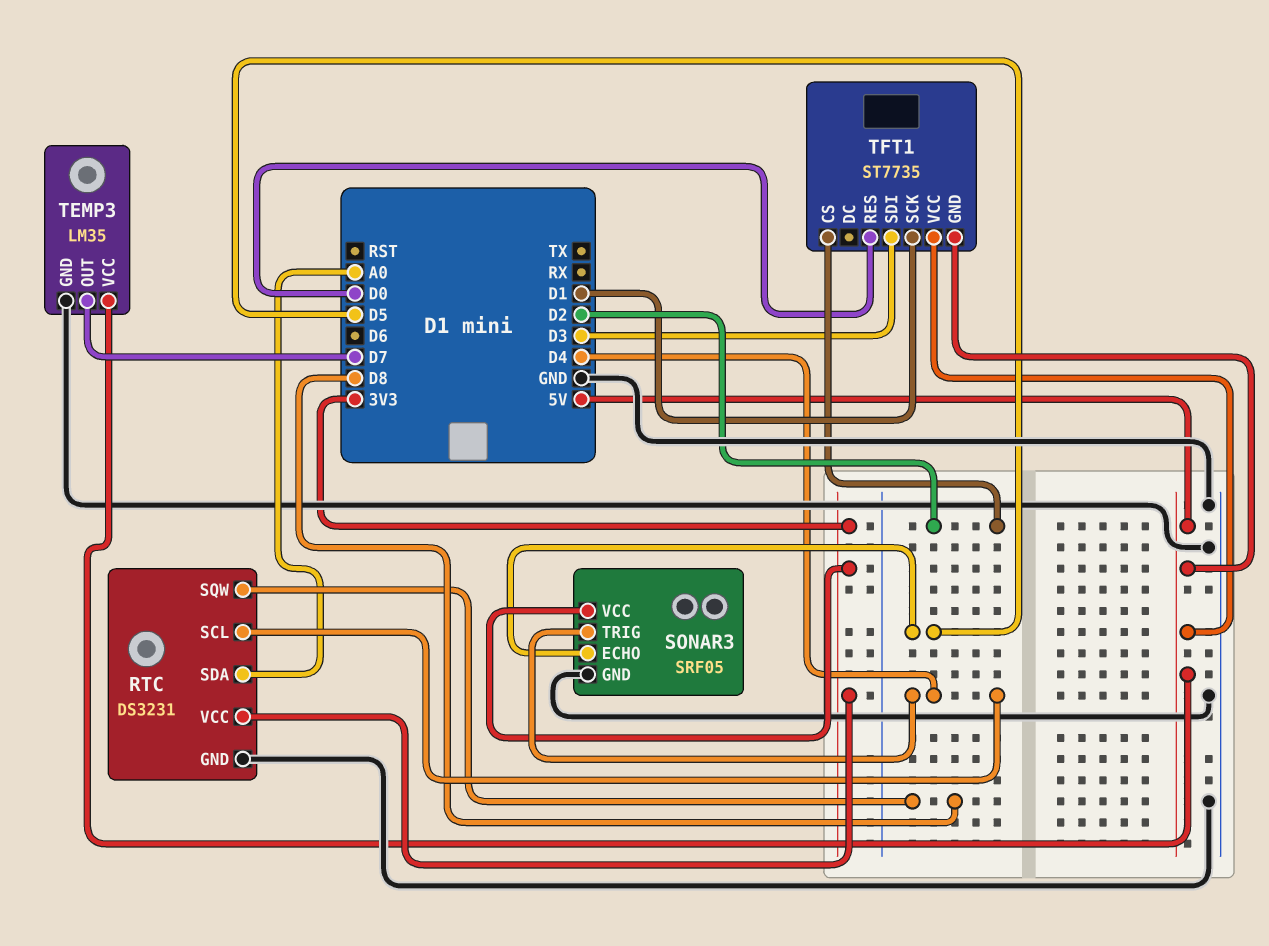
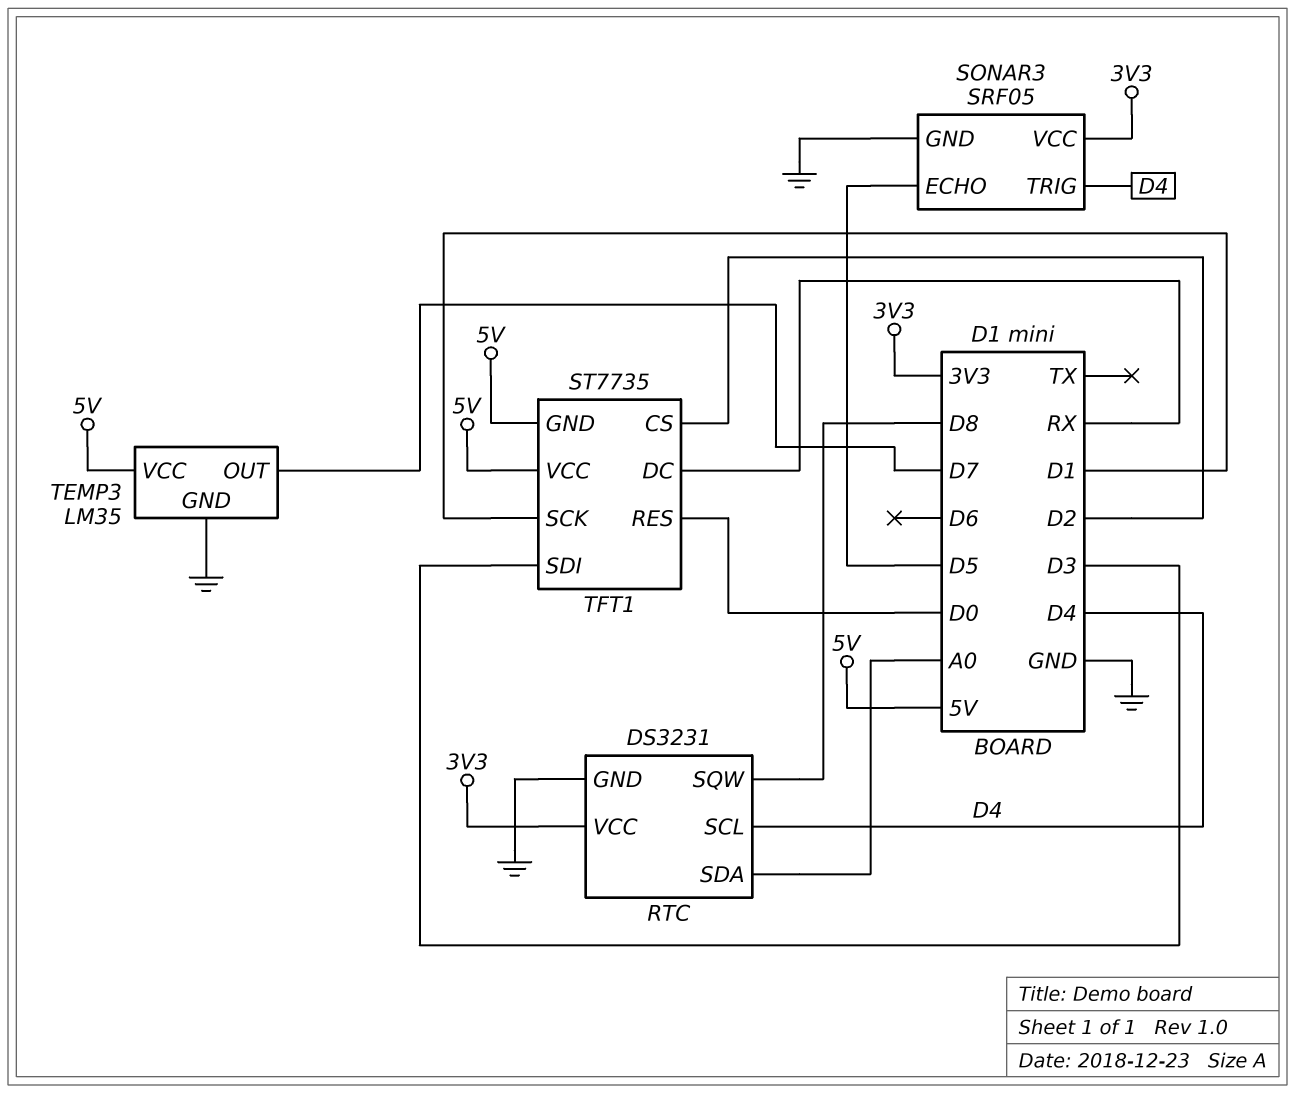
TFT1 pin DC: none -> RX

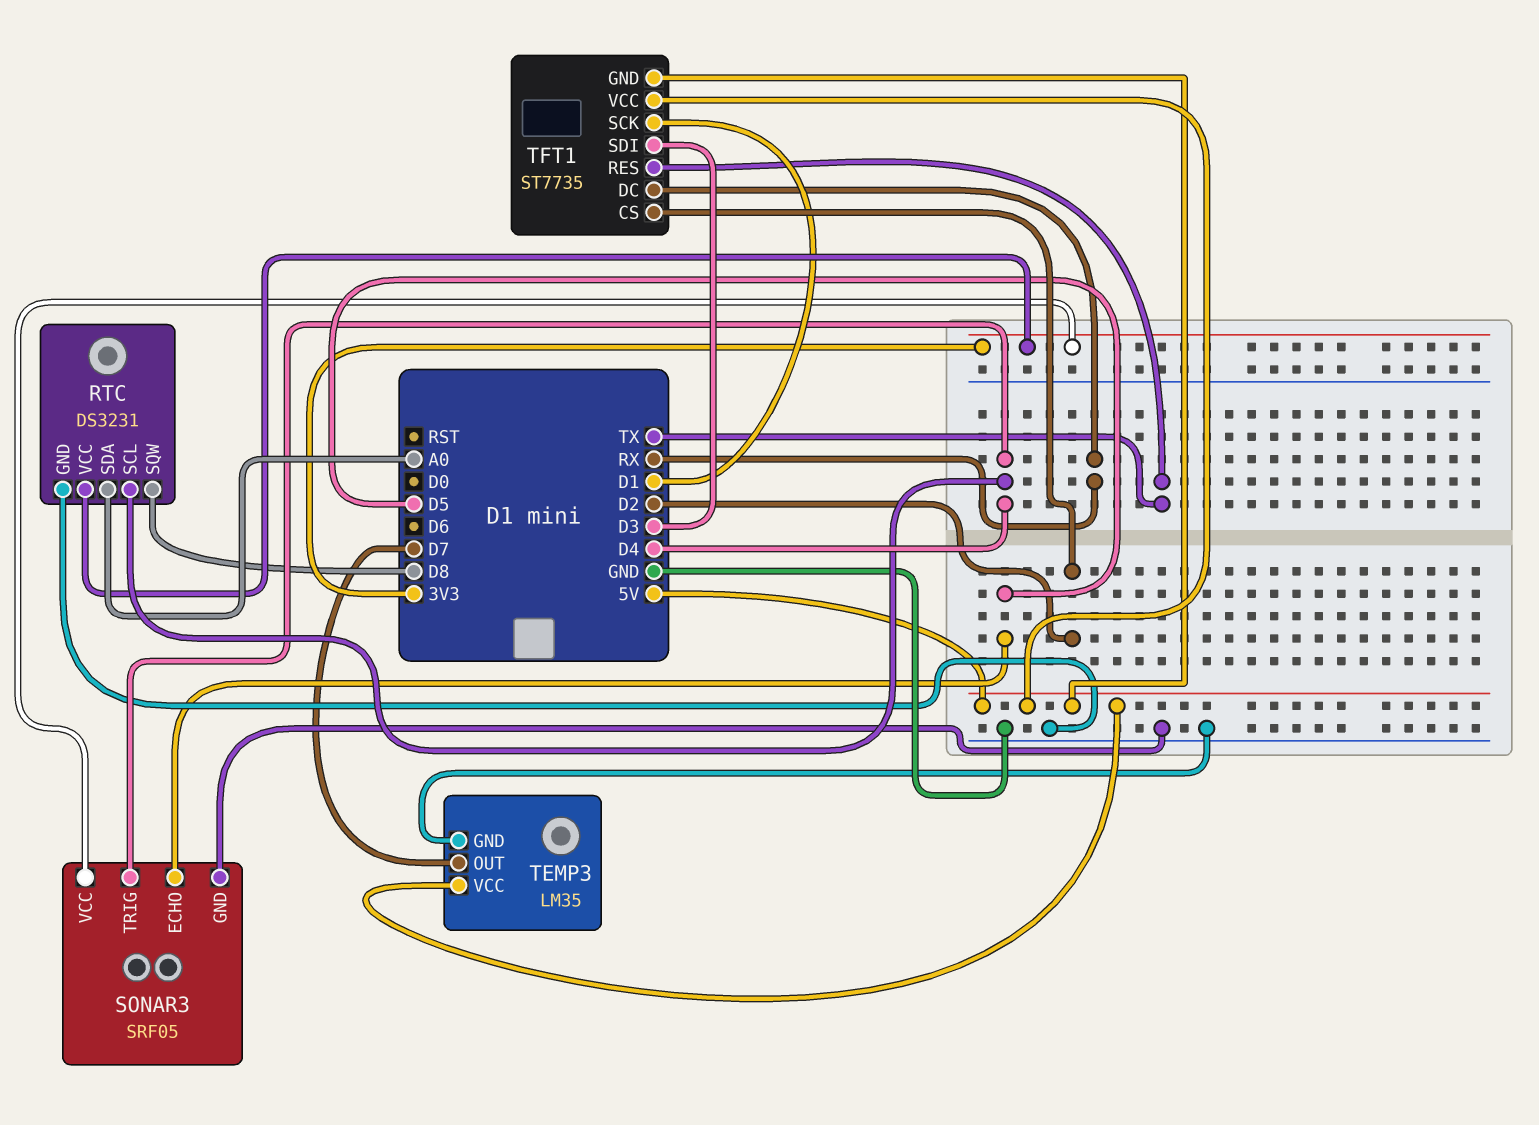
TFT1 pin RES: D0 -> TX

